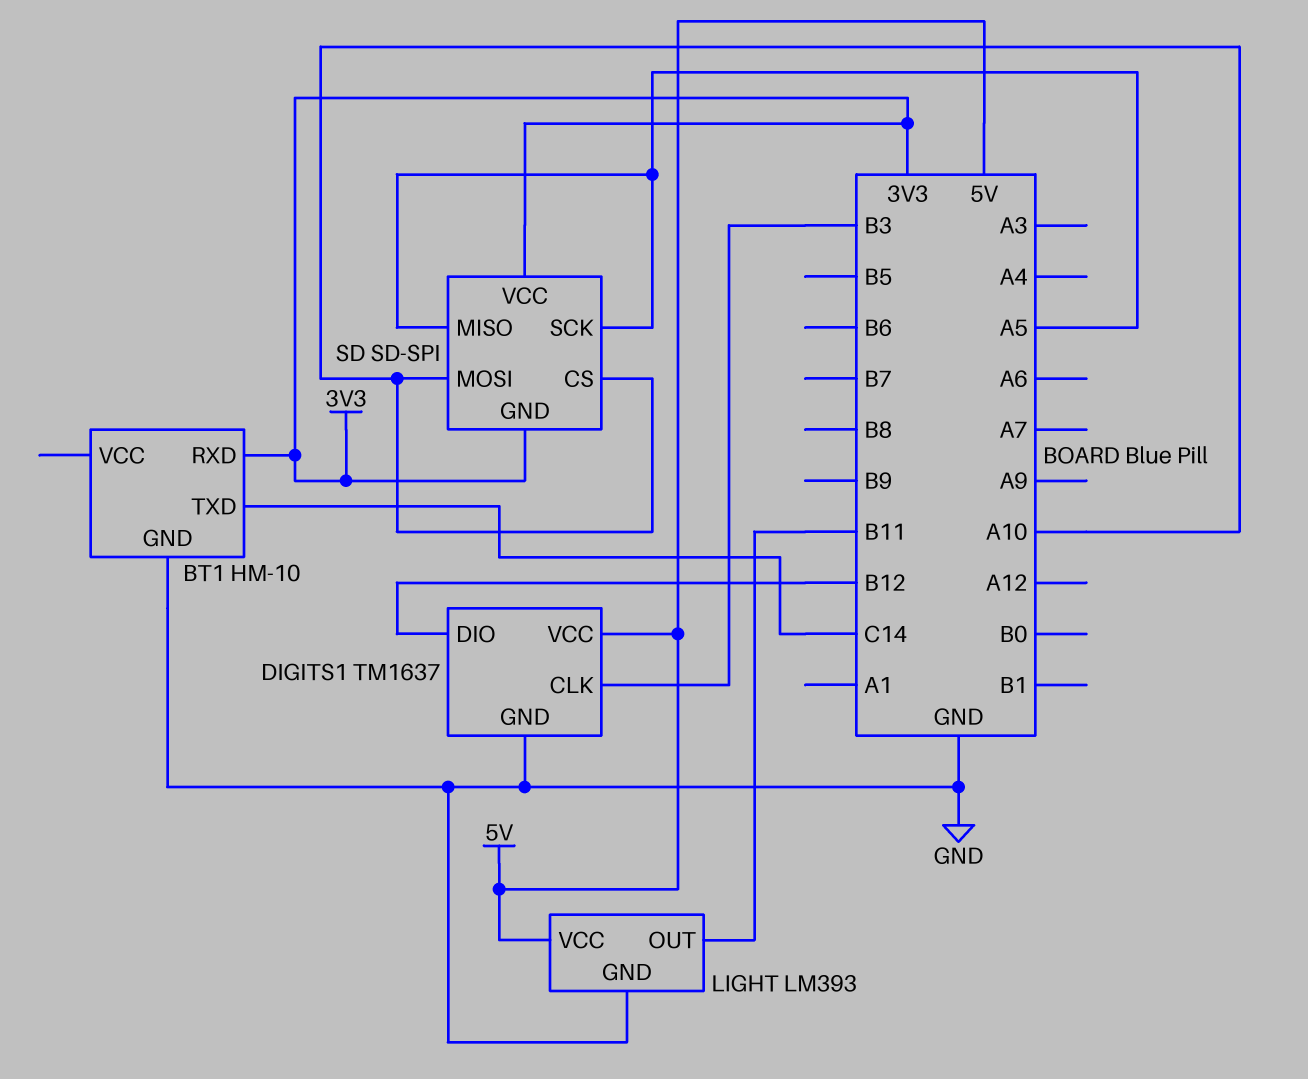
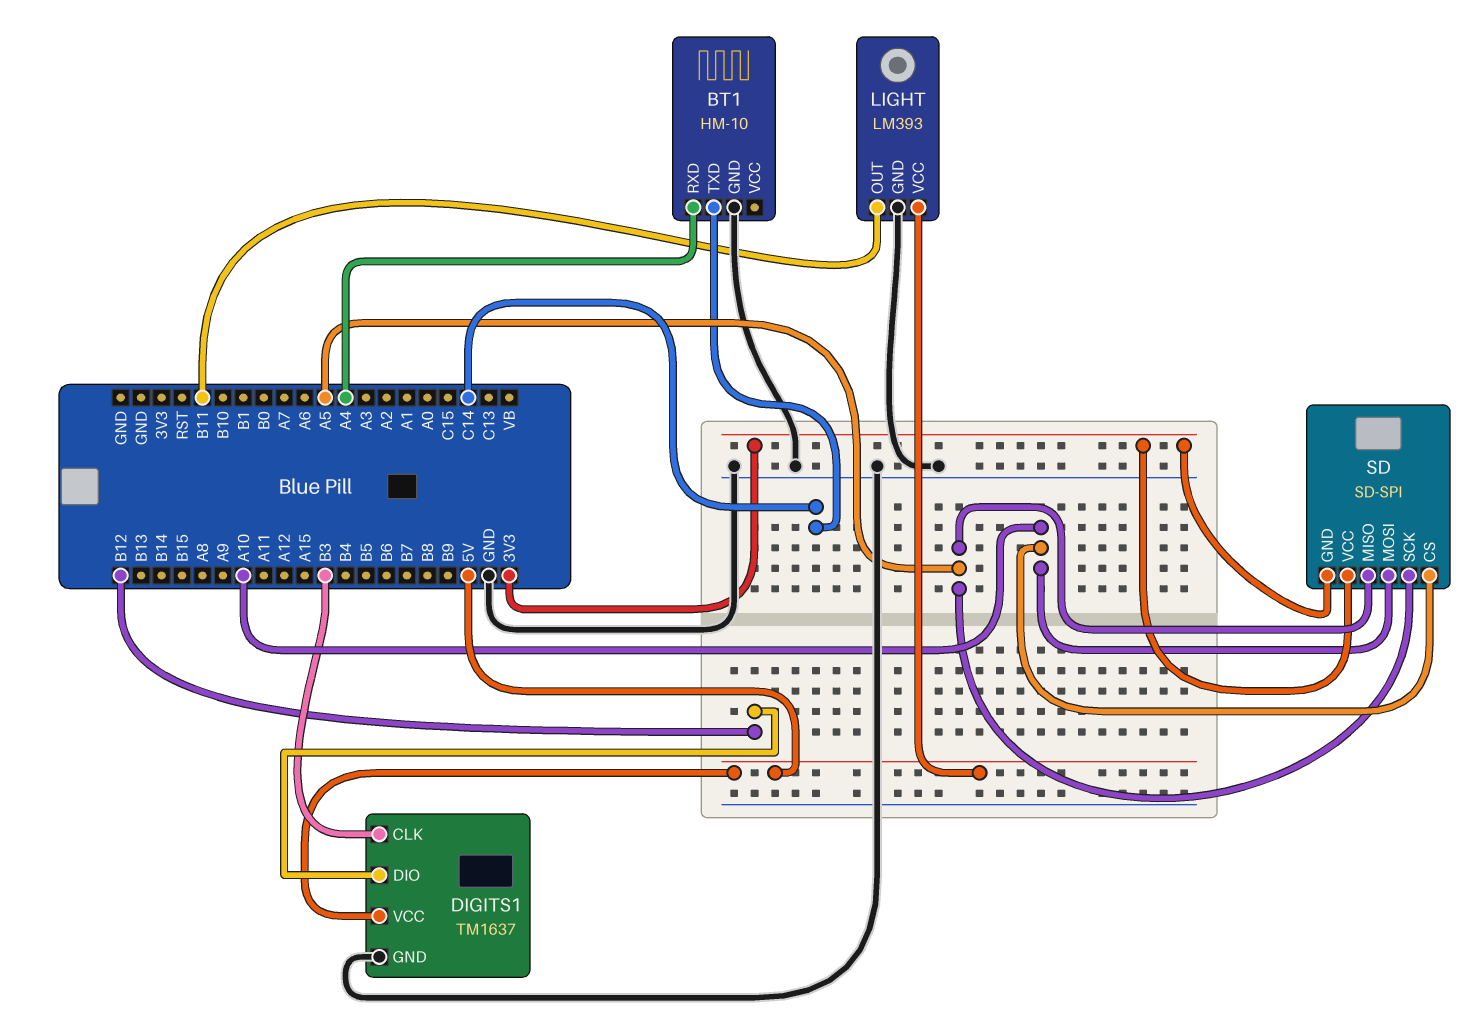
BT1 pin RXD: 3V3 -> A4

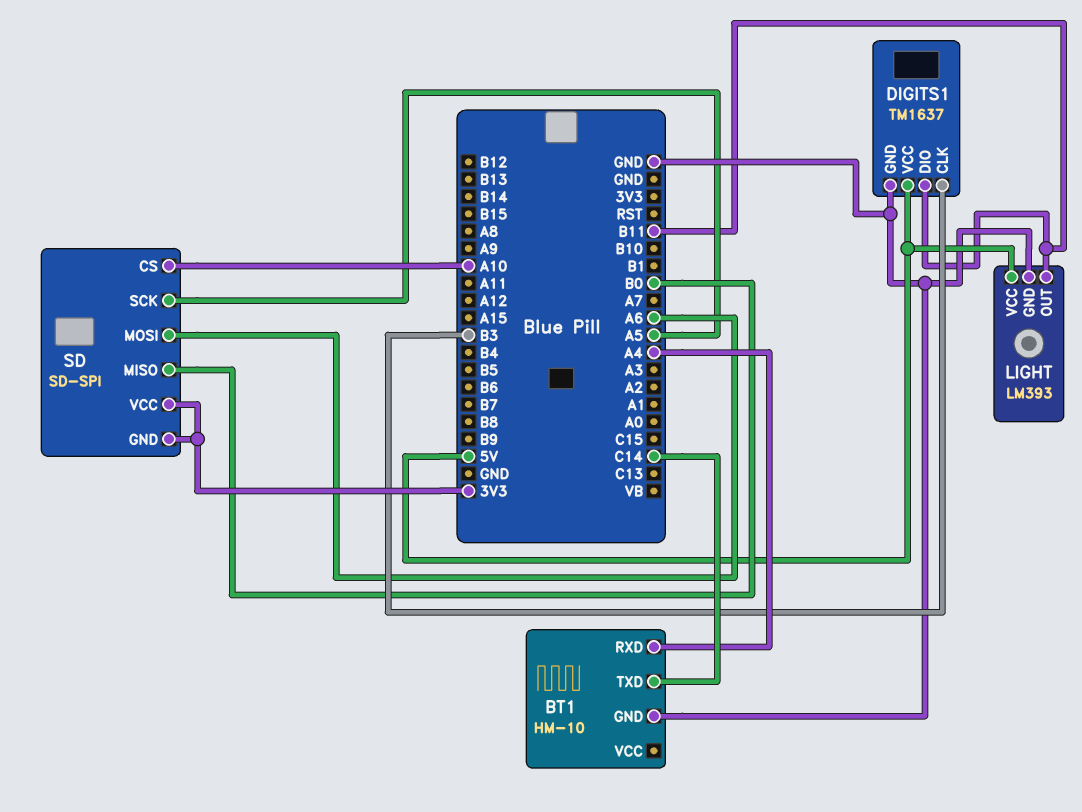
DIGITS1 pin DIO: B12 -> B11
SD pin MISO: A5 -> B0
SD pin MOSI: A10 -> A6

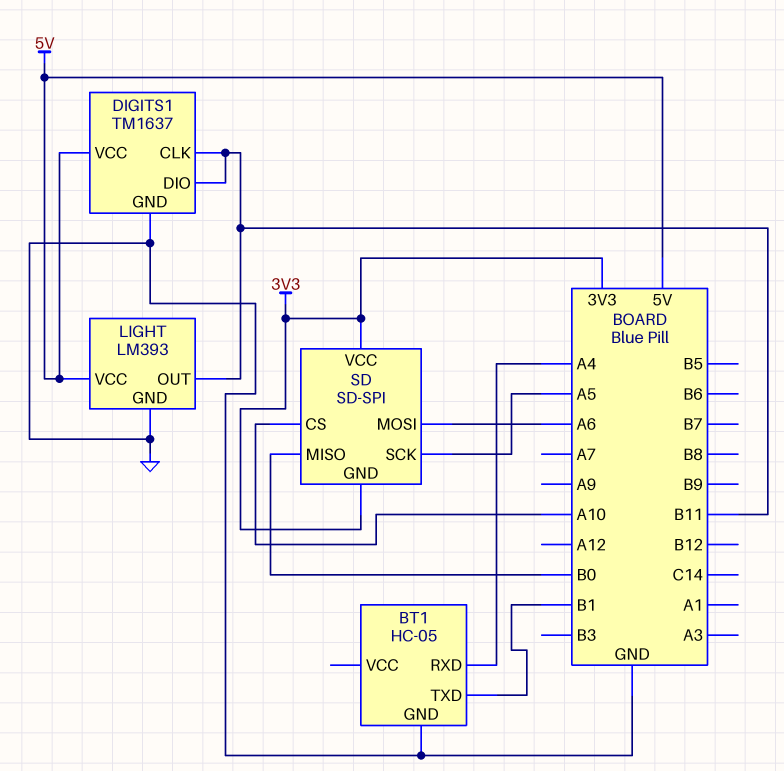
BT1: HM-10 -> HC-05
BT1 pin TXD: C14 -> B1
DIGITS1 pin CLK: B3 -> B11

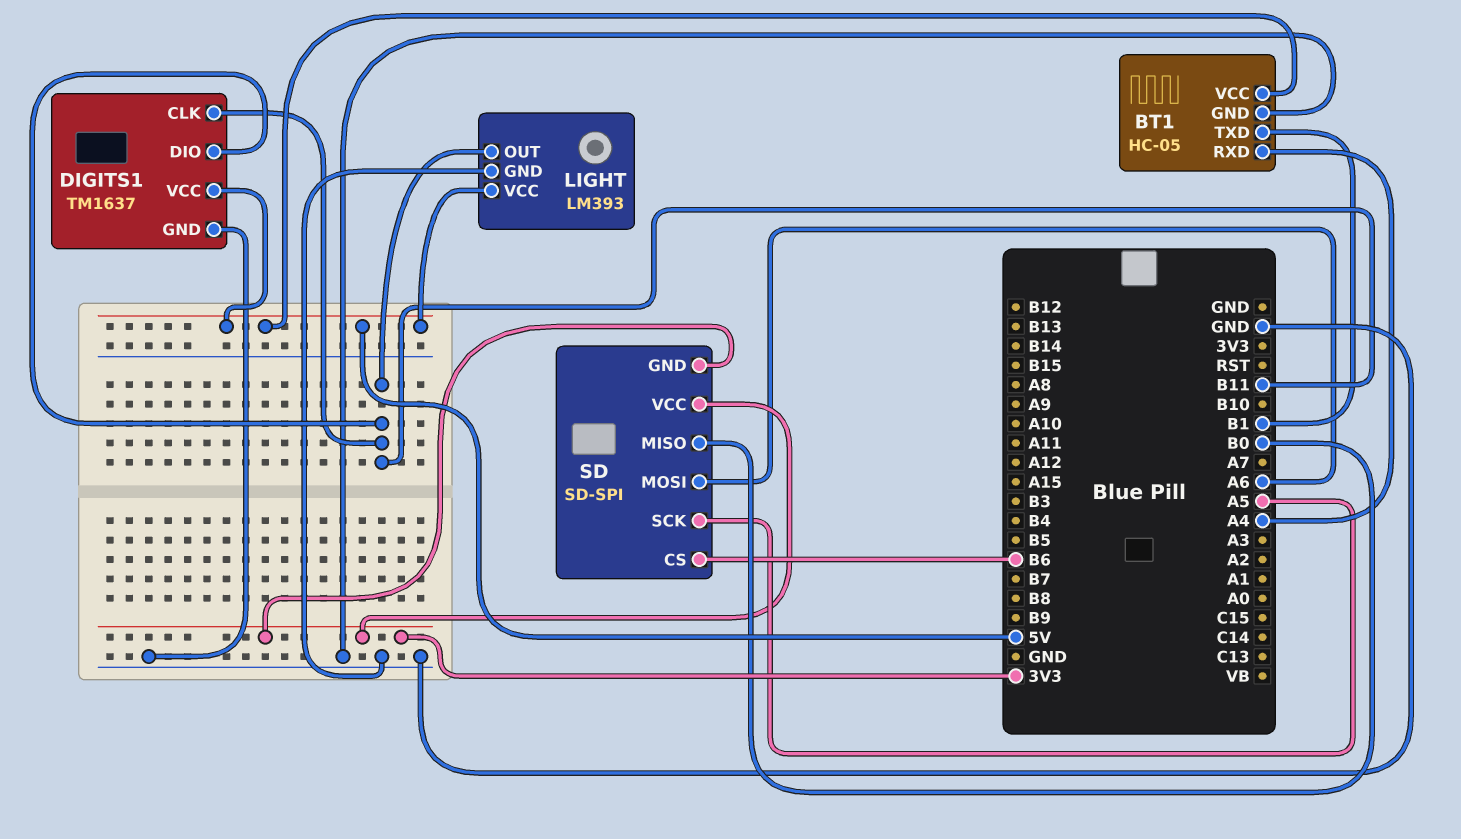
BT1 pin VCC: none -> 5V
SD pin CS: A10 -> B6

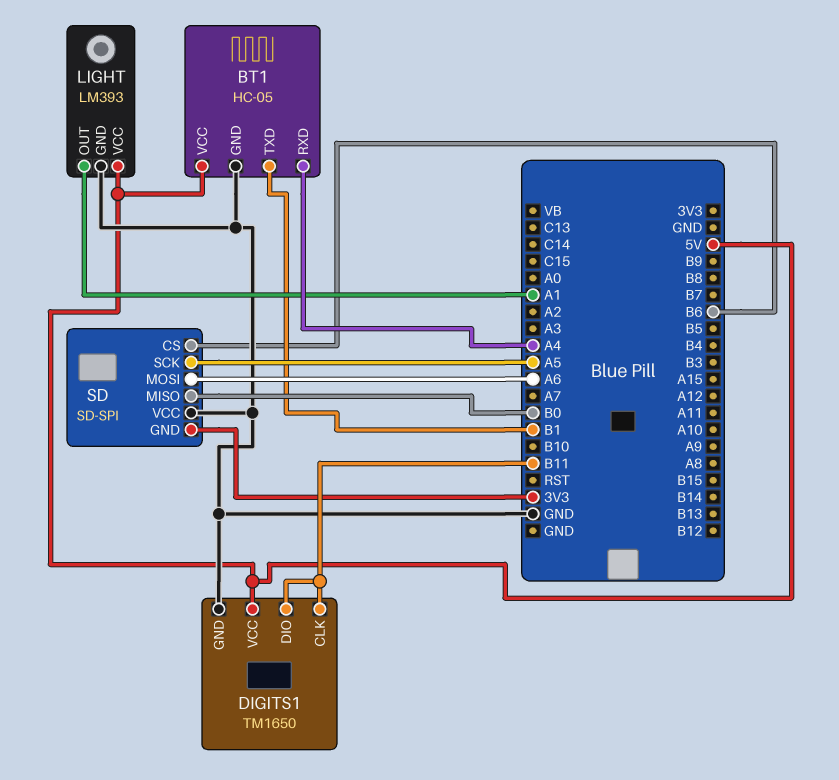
DIGITS1: TM1637 -> TM1650
LIGHT pin OUT: B11 -> A1
SD pin VCC: 3V3 -> GND

